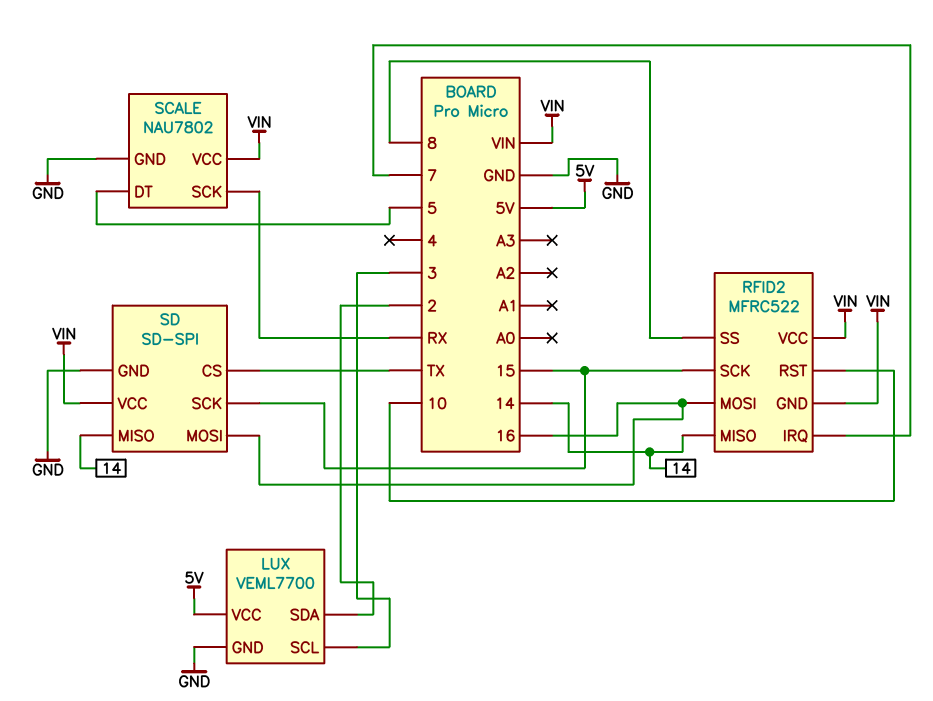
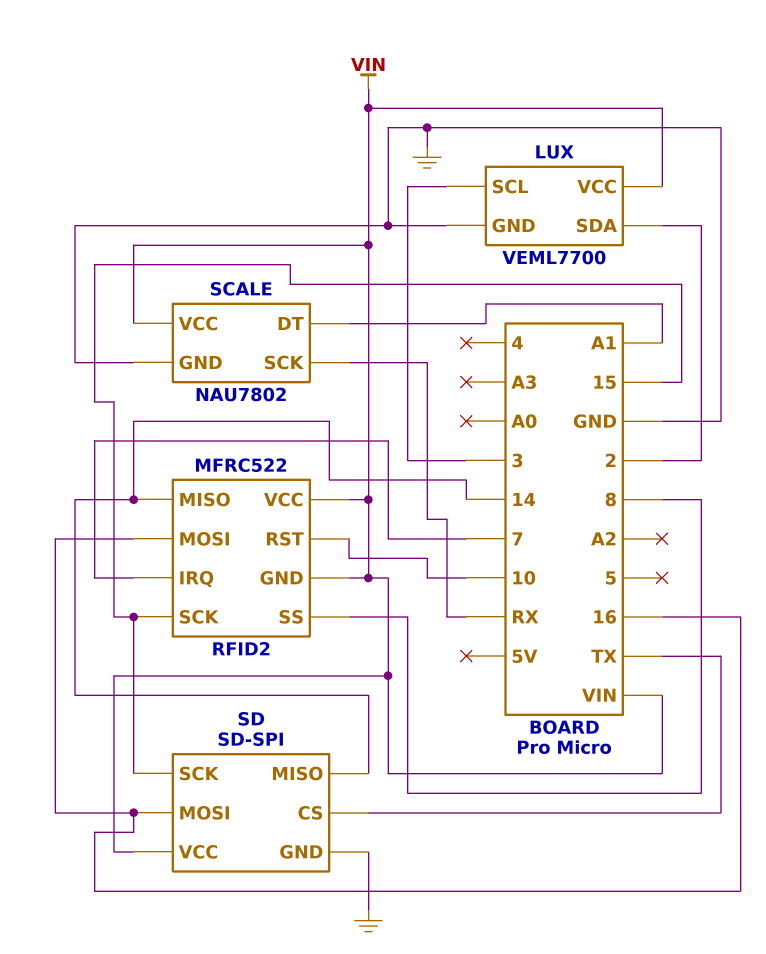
LUX pin VCC: 5V -> VIN
SCALE pin DT: 5 -> A1

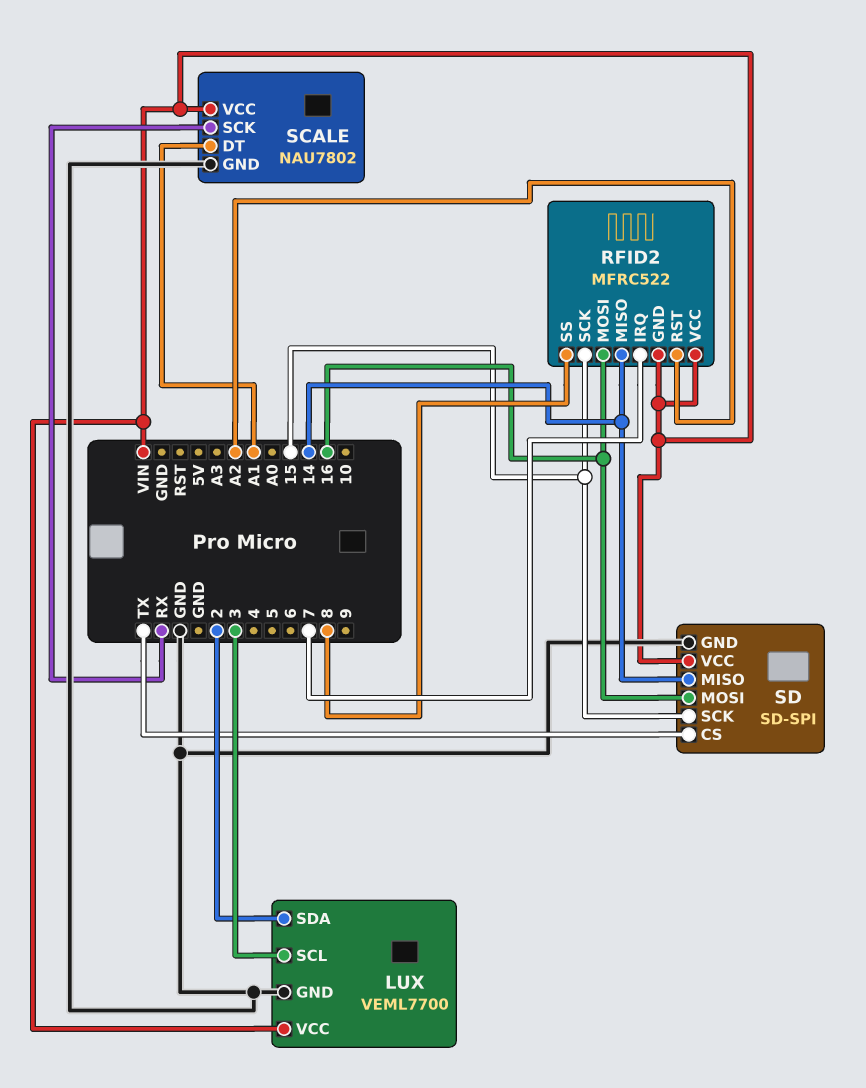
RFID2 pin RST: 10 -> A2

